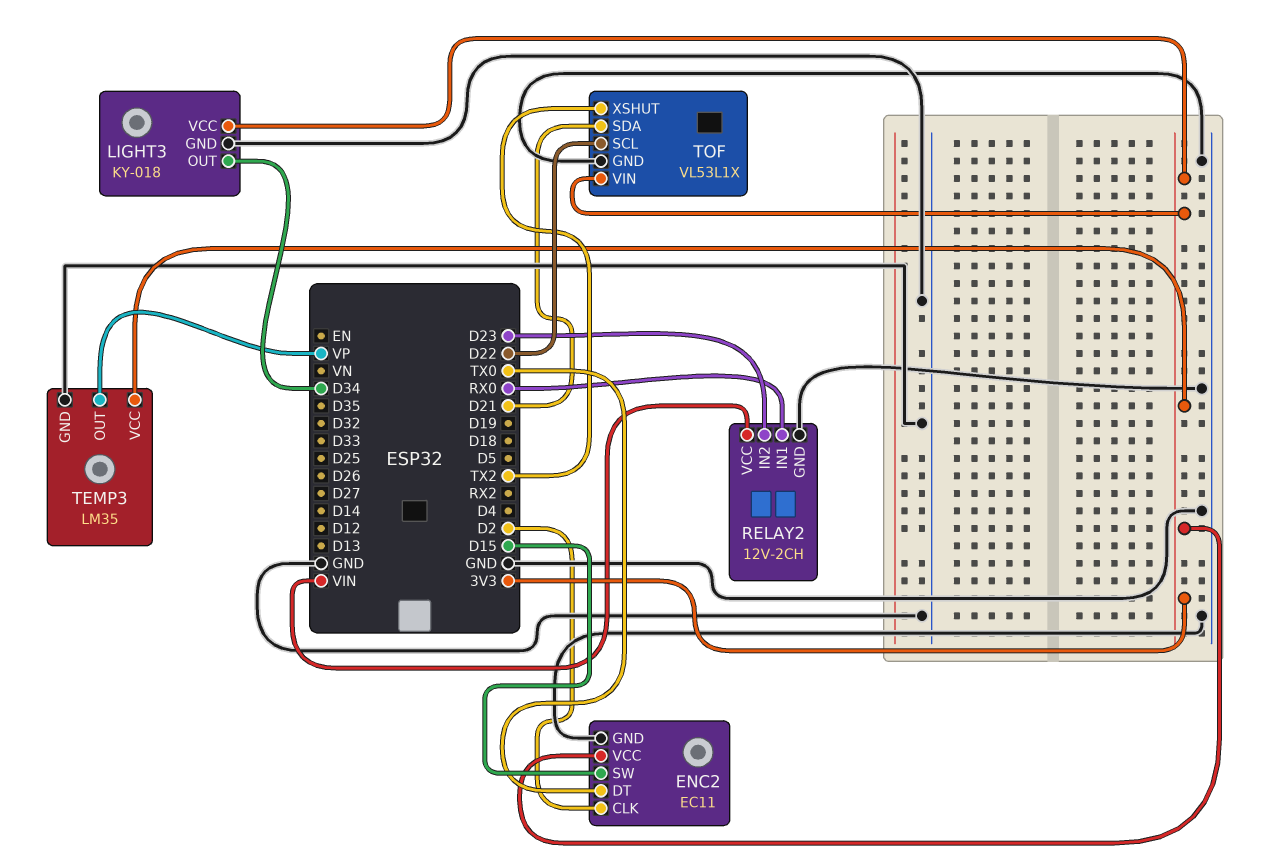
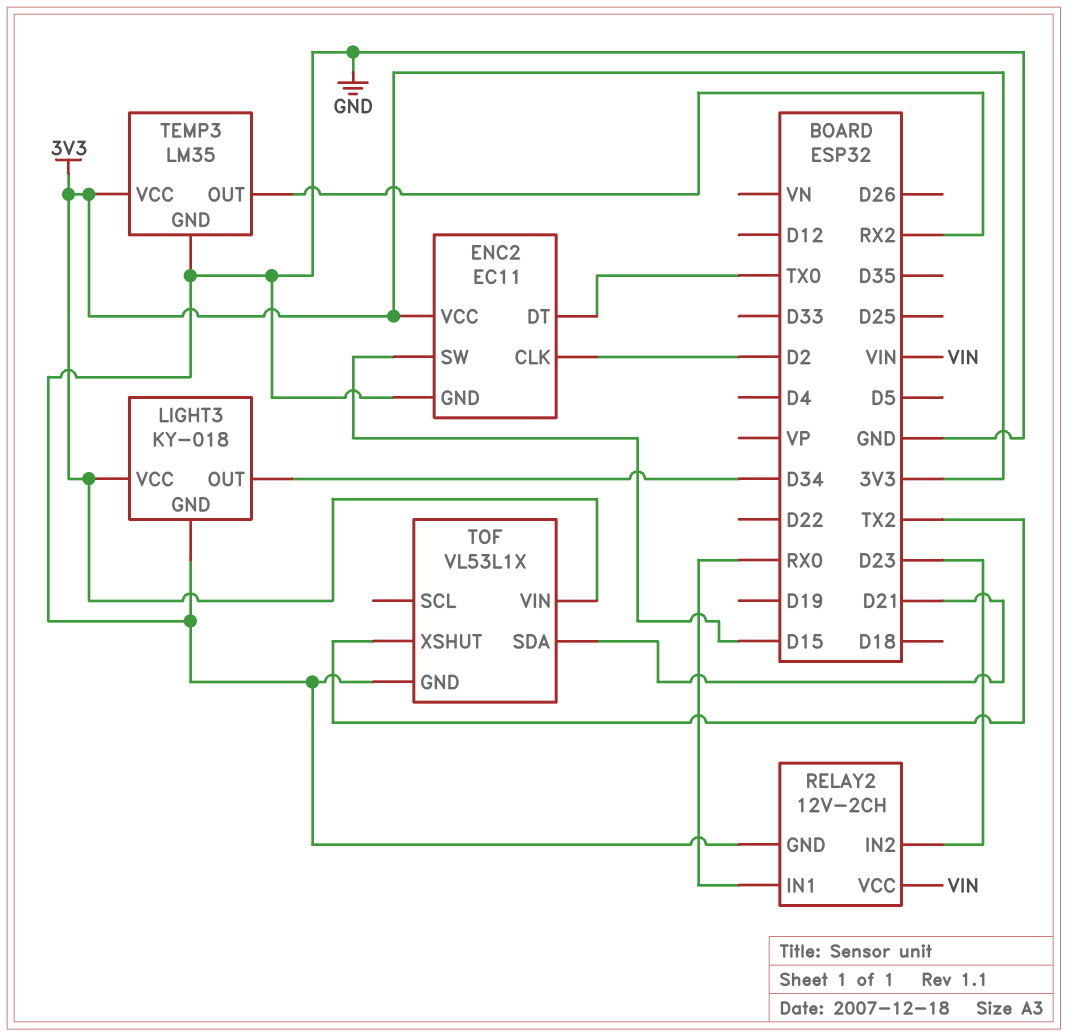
TEMP3 pin OUT: VP -> RX2
TOF pin SCL: D22 -> none

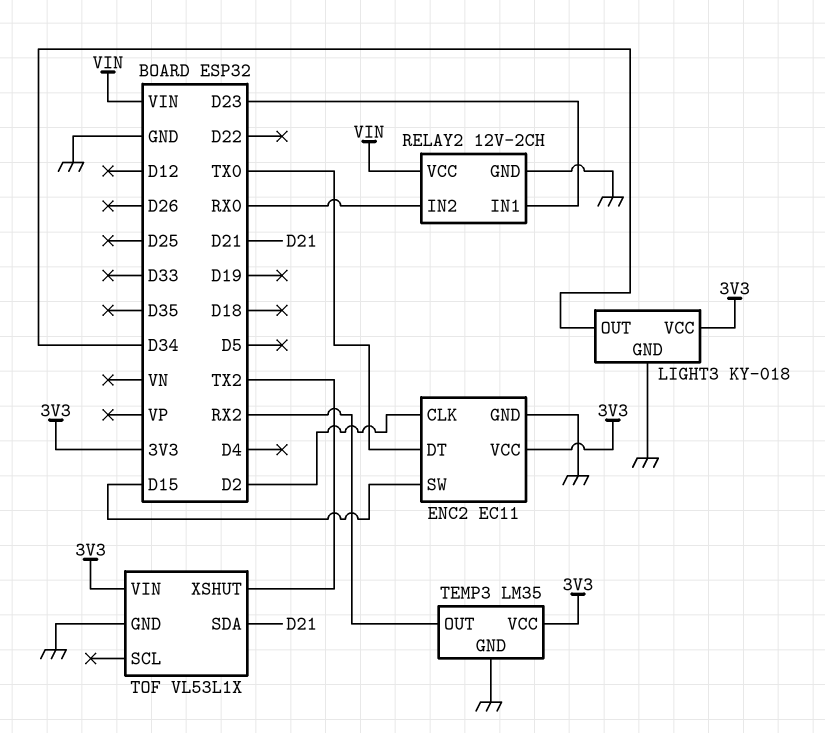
RELAY2 pin IN1: RX0 -> D23
RELAY2 pin IN2: D23 -> RX0

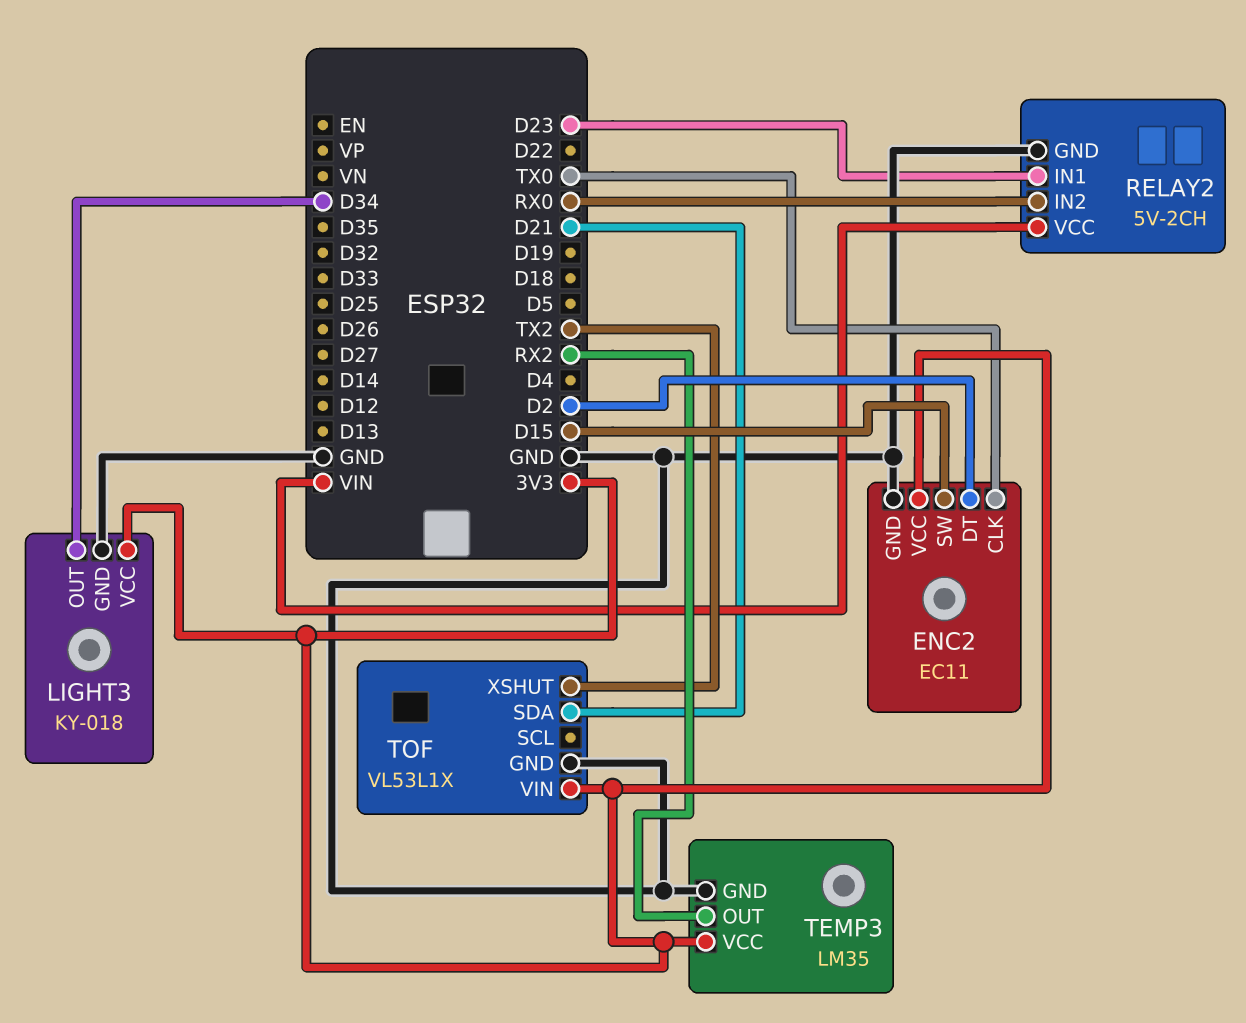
ENC2 pin CLK: D2 -> TX0
ENC2 pin DT: TX0 -> D2
RELAY2: 12V-2CH -> 5V-2CH

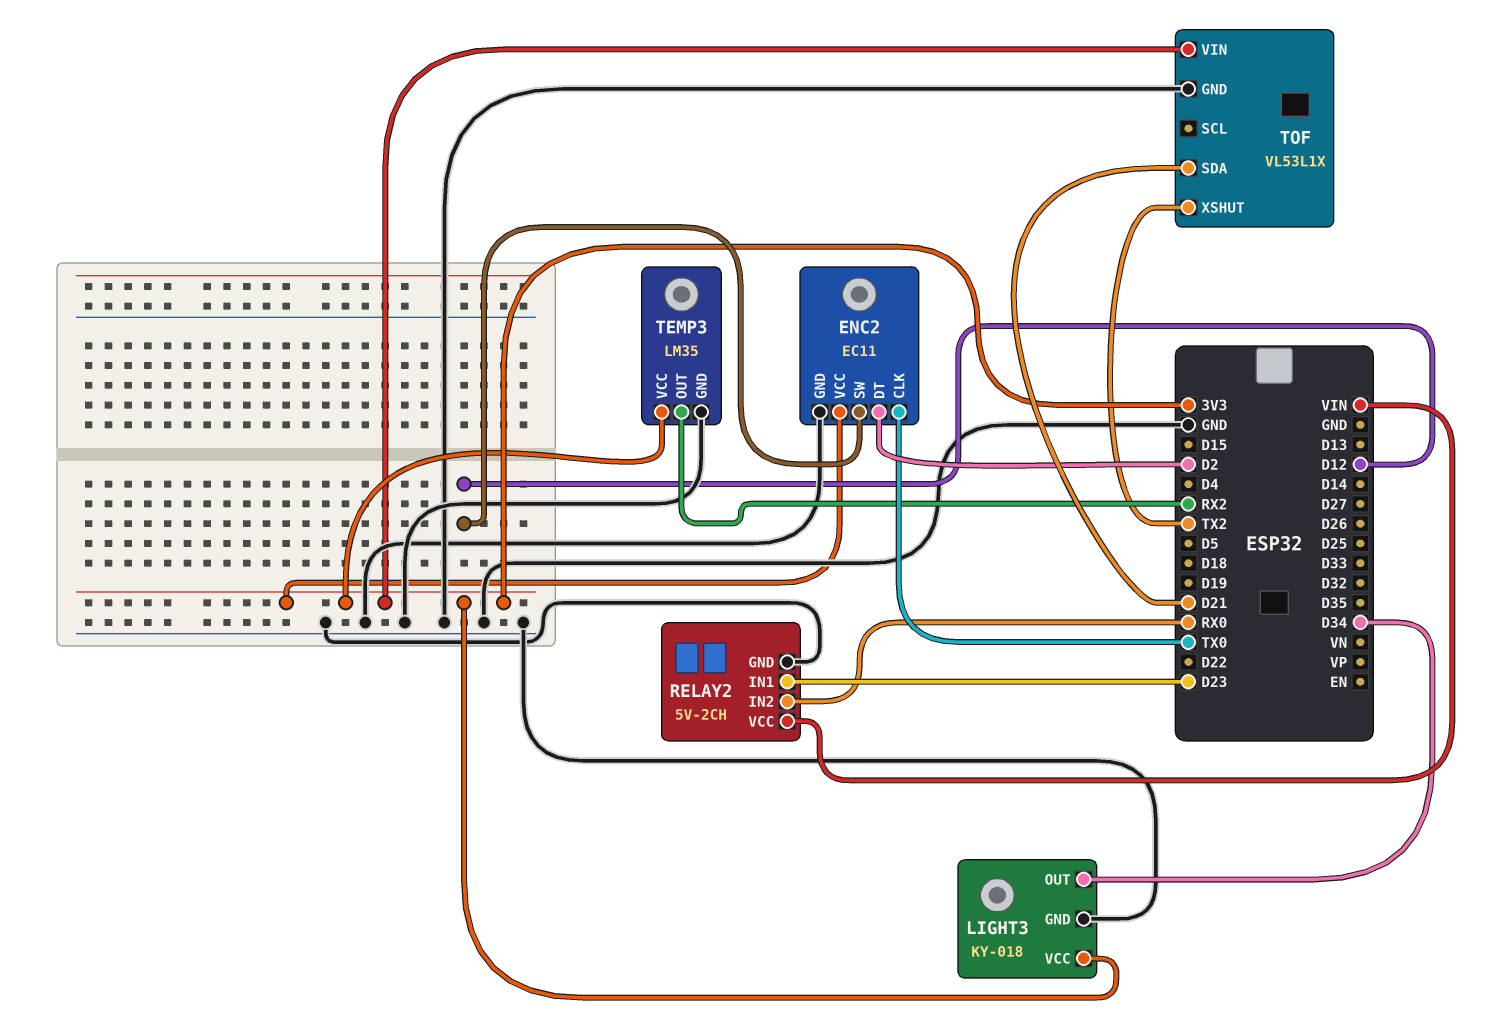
ENC2 pin SW: D15 -> D12

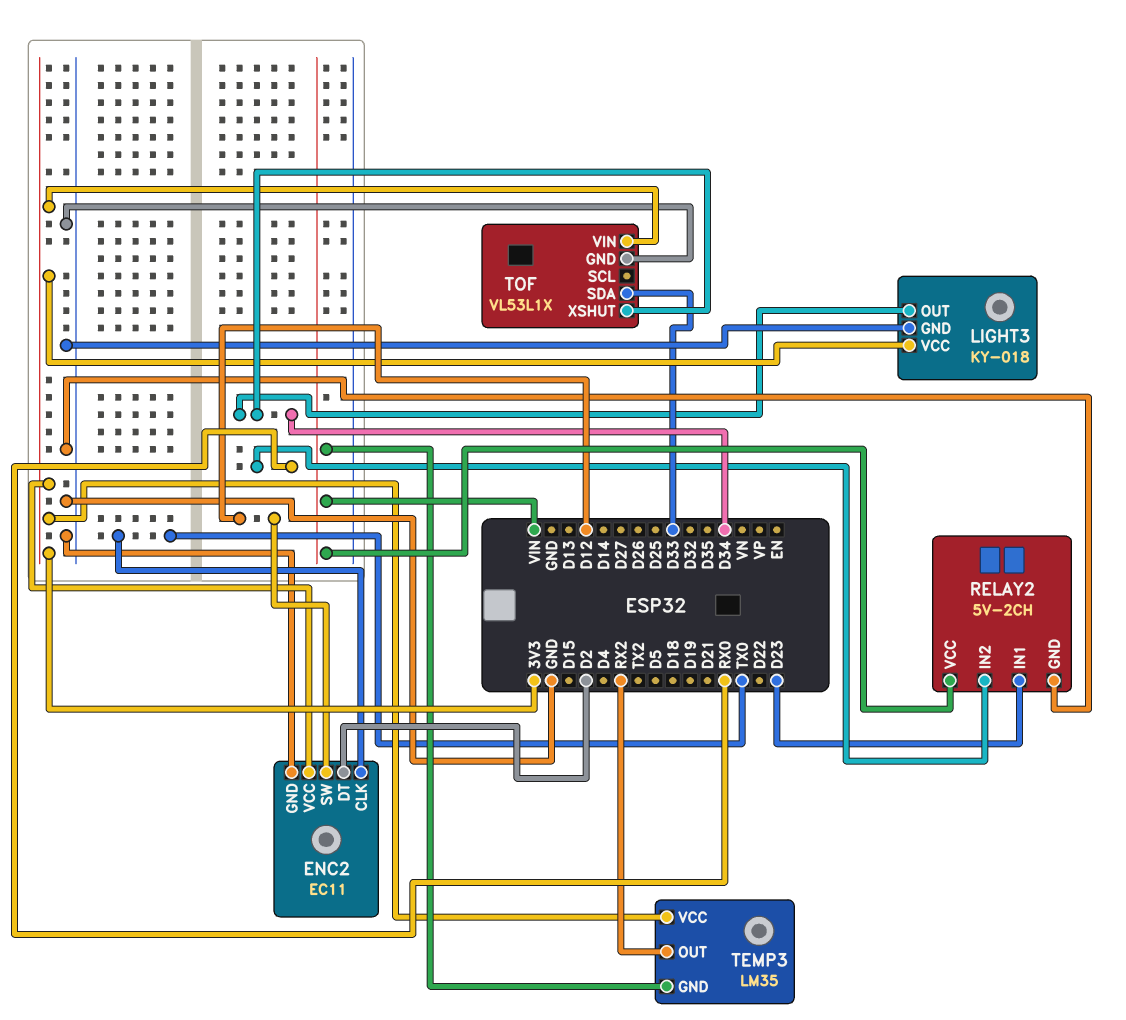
TEMP3 pin GND: GND -> VIN
TOF pin SDA: D21 -> D33
TOF pin XSHUT: TX2 -> D34

